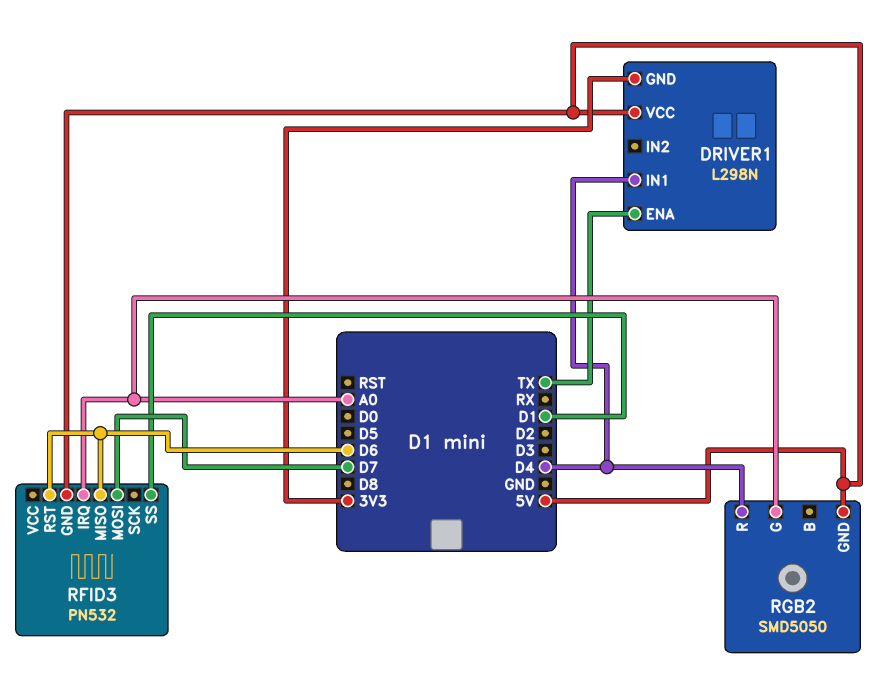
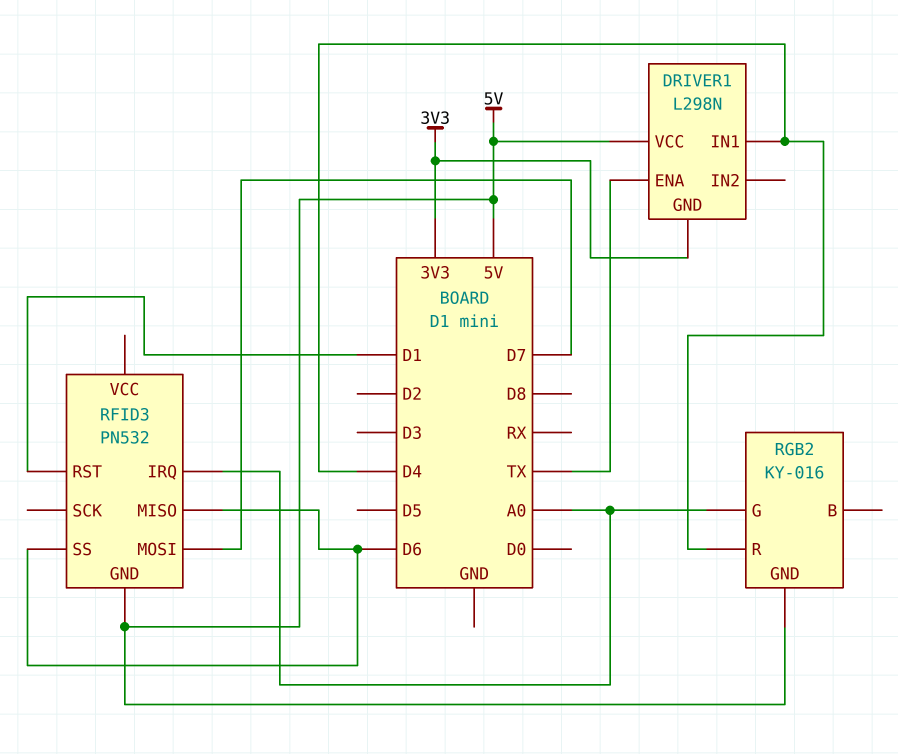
RFID3 pin RST: D6 -> D1
RFID3 pin SS: D1 -> D6
RGB2: SMD5050 -> KY-016

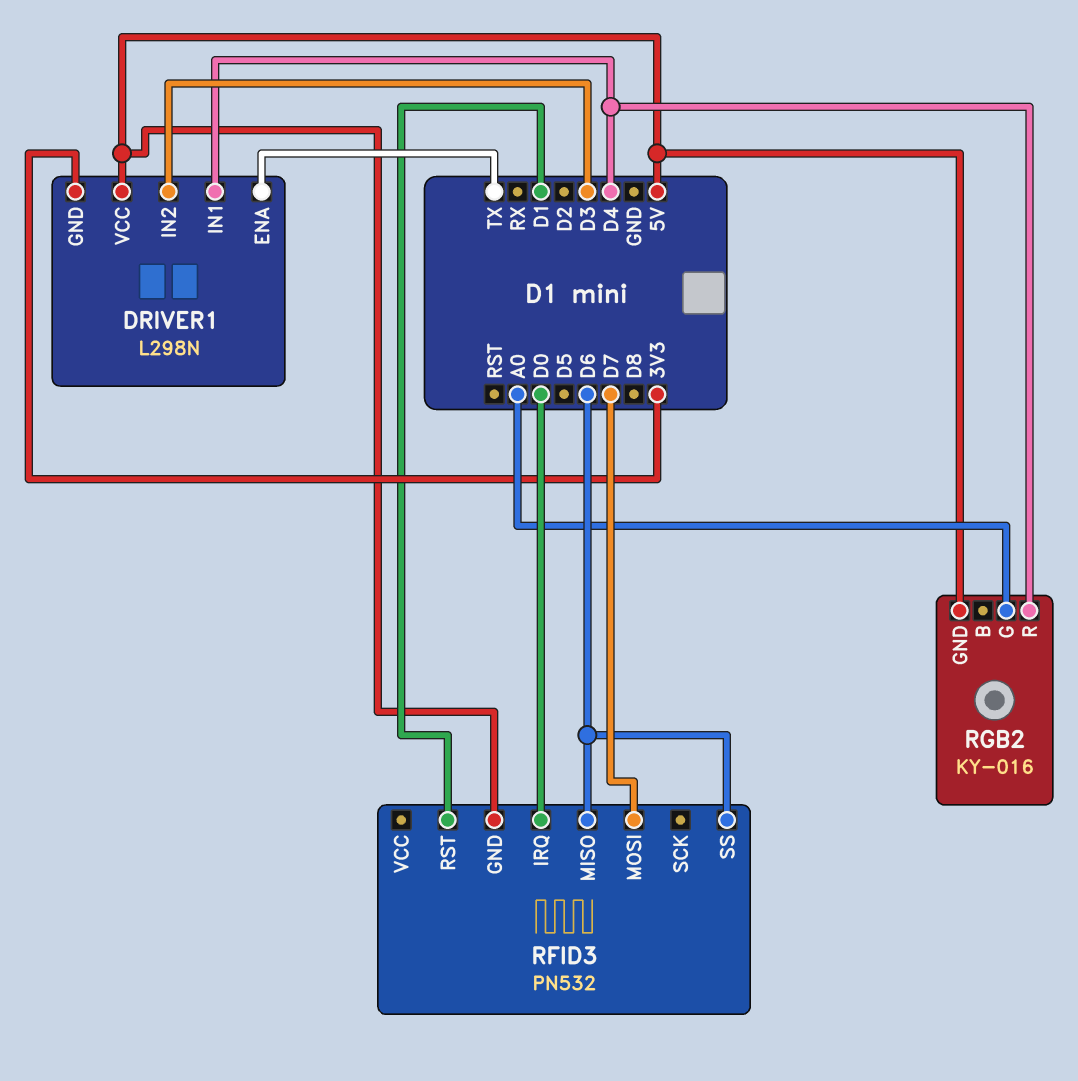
DRIVER1 pin IN2: none -> D3
RFID3 pin IRQ: A0 -> D0

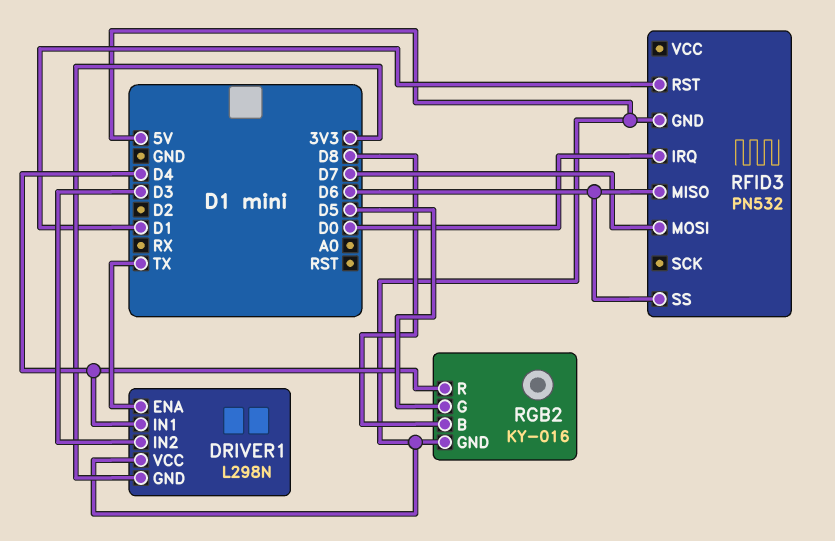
RGB2 pin B: none -> D8
RGB2 pin G: A0 -> D5

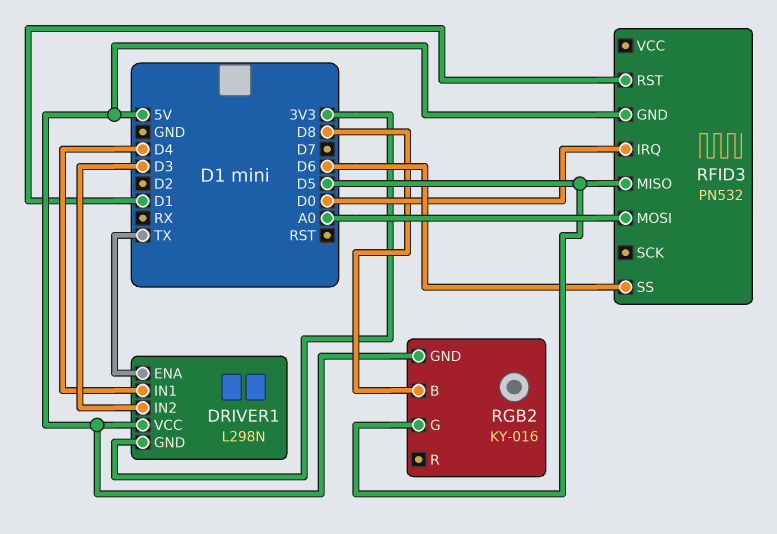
RFID3 pin MISO: D6 -> D5
RFID3 pin MOSI: D7 -> A0
RGB2 pin R: D4 -> none

